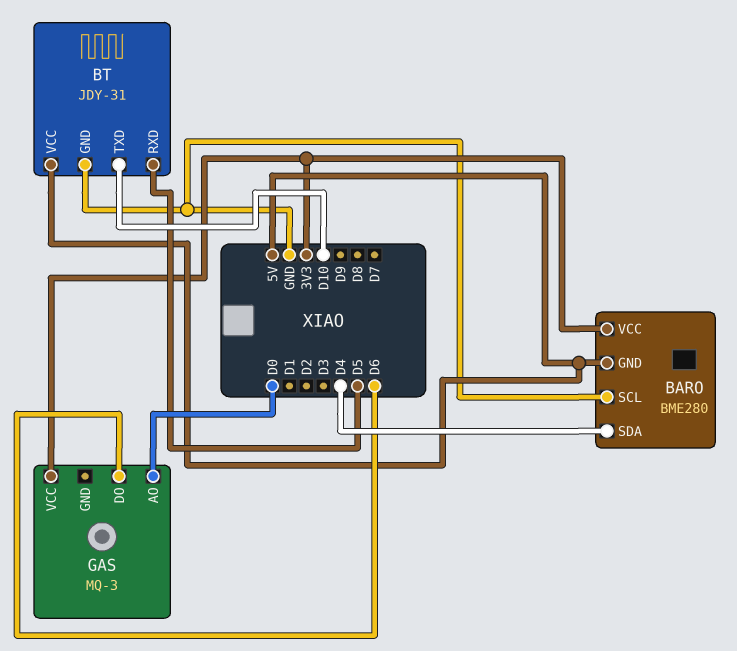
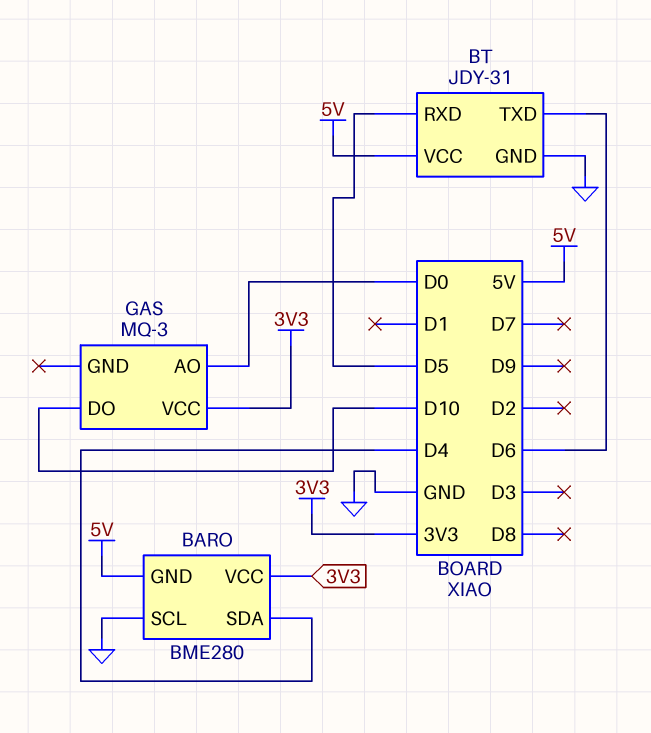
BT pin TXD: D10 -> D6
GAS pin DO: D6 -> D10

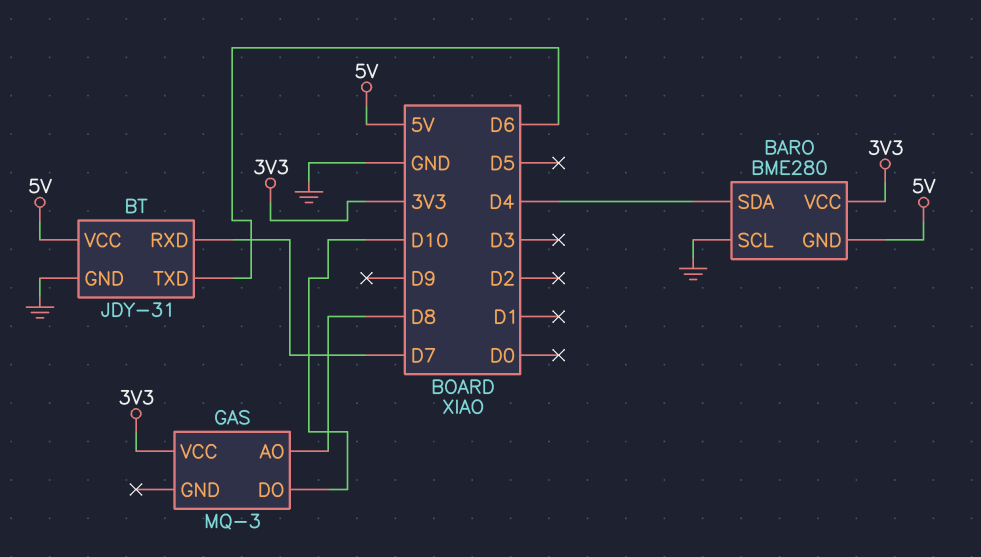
BT pin RXD: D5 -> D7
GAS pin AO: D0 -> D8

